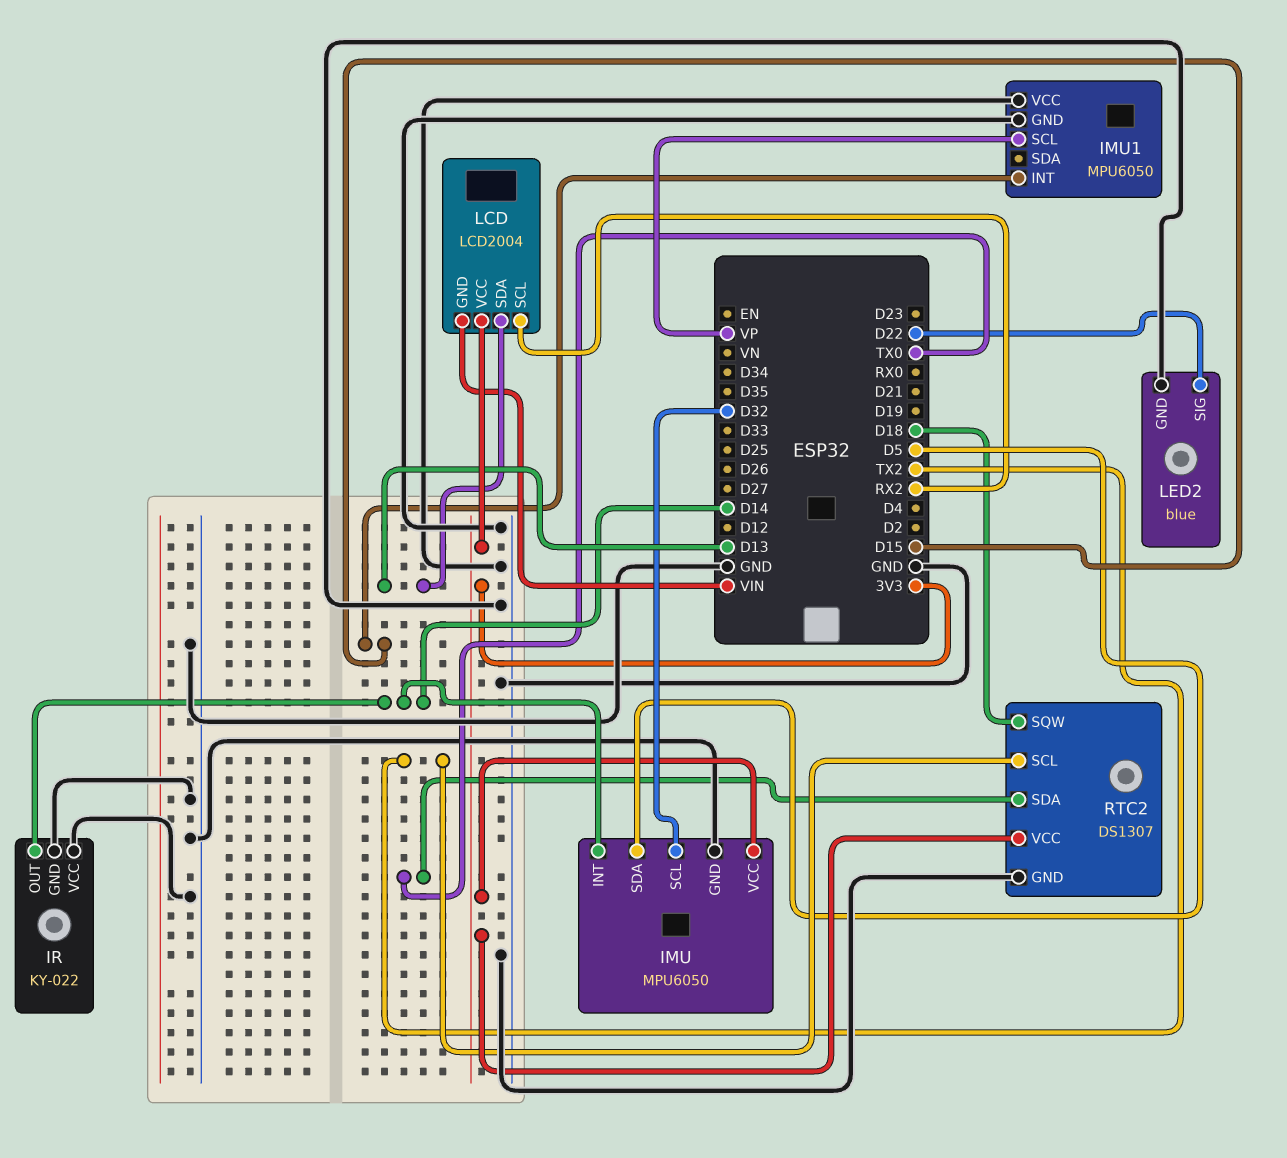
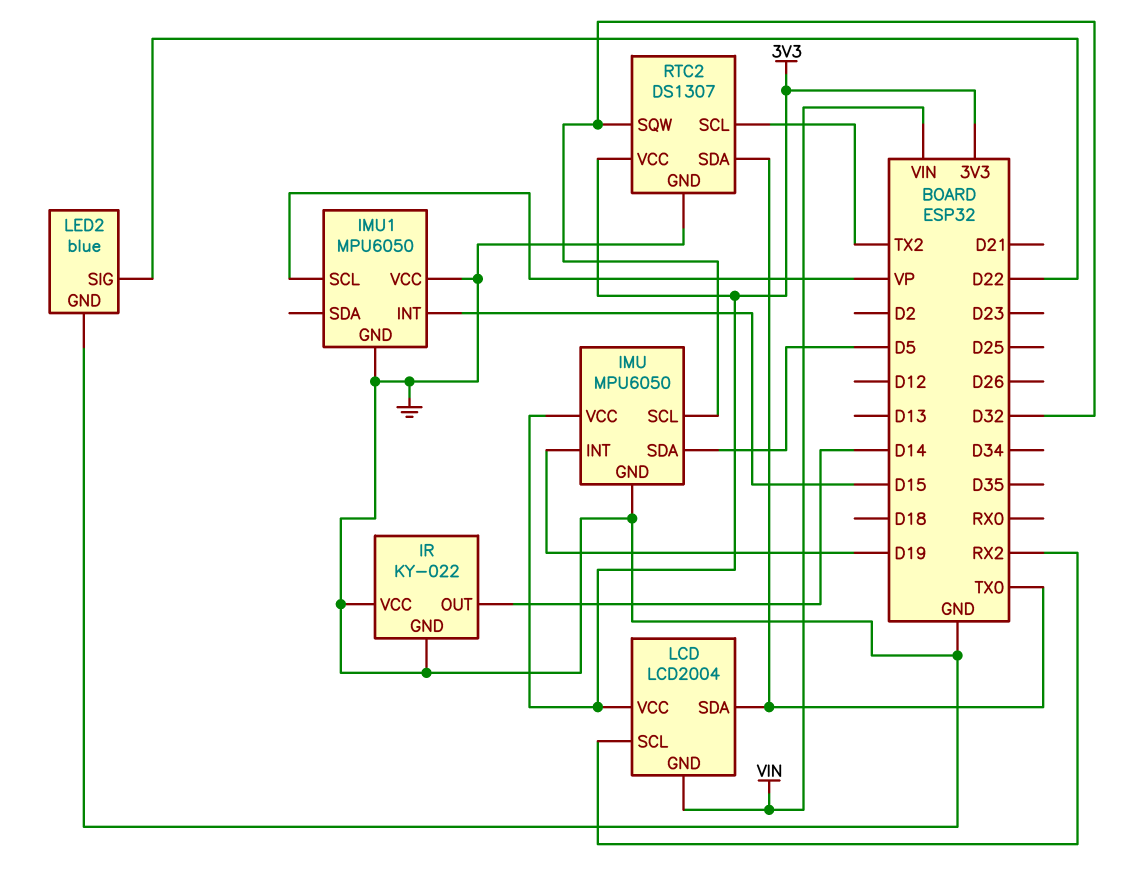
IMU pin INT: D14 -> D19
LCD pin SDA: D13 -> TX0
RTC2 pin SQW: D18 -> D32

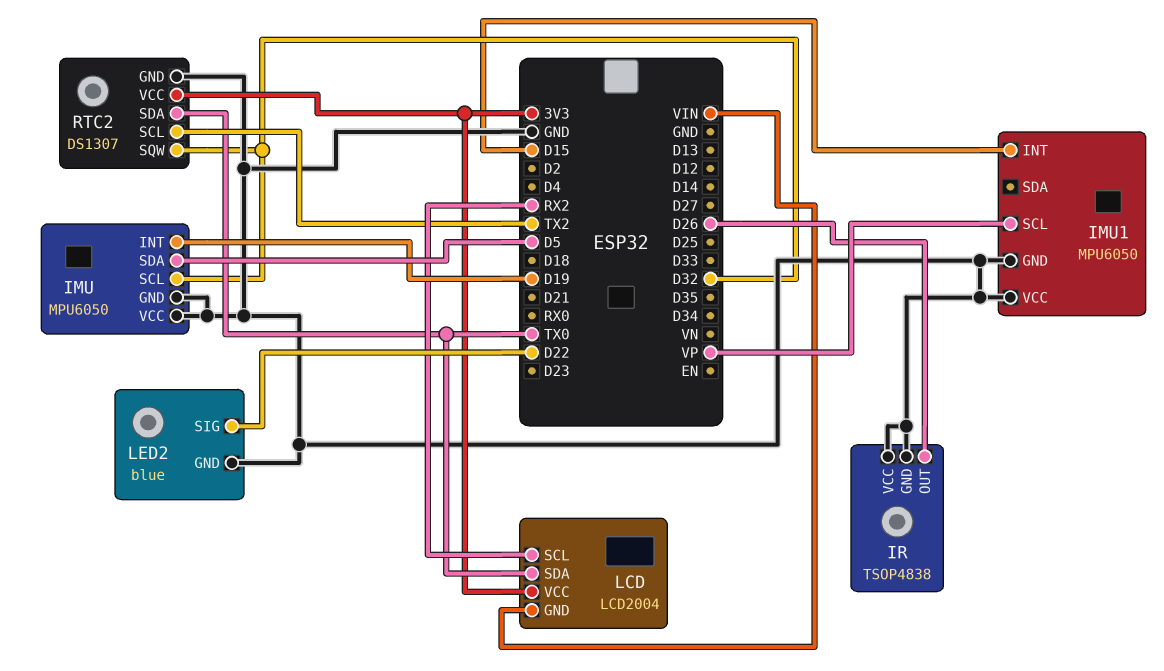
IMU pin VCC: 3V3 -> GND
IR: KY-022 -> TSOP4838
IR pin OUT: D14 -> D26

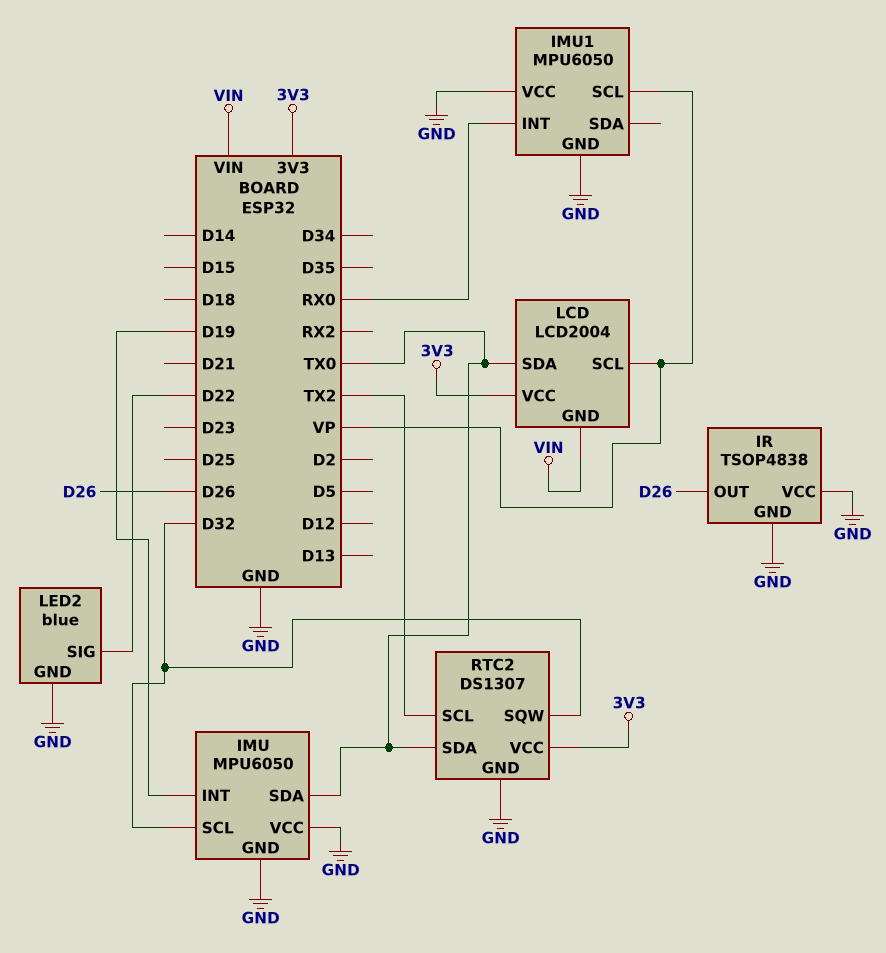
IMU pin SDA: D5 -> TX0
IMU1 pin INT: D15 -> RX0
LCD pin SCL: RX2 -> VP

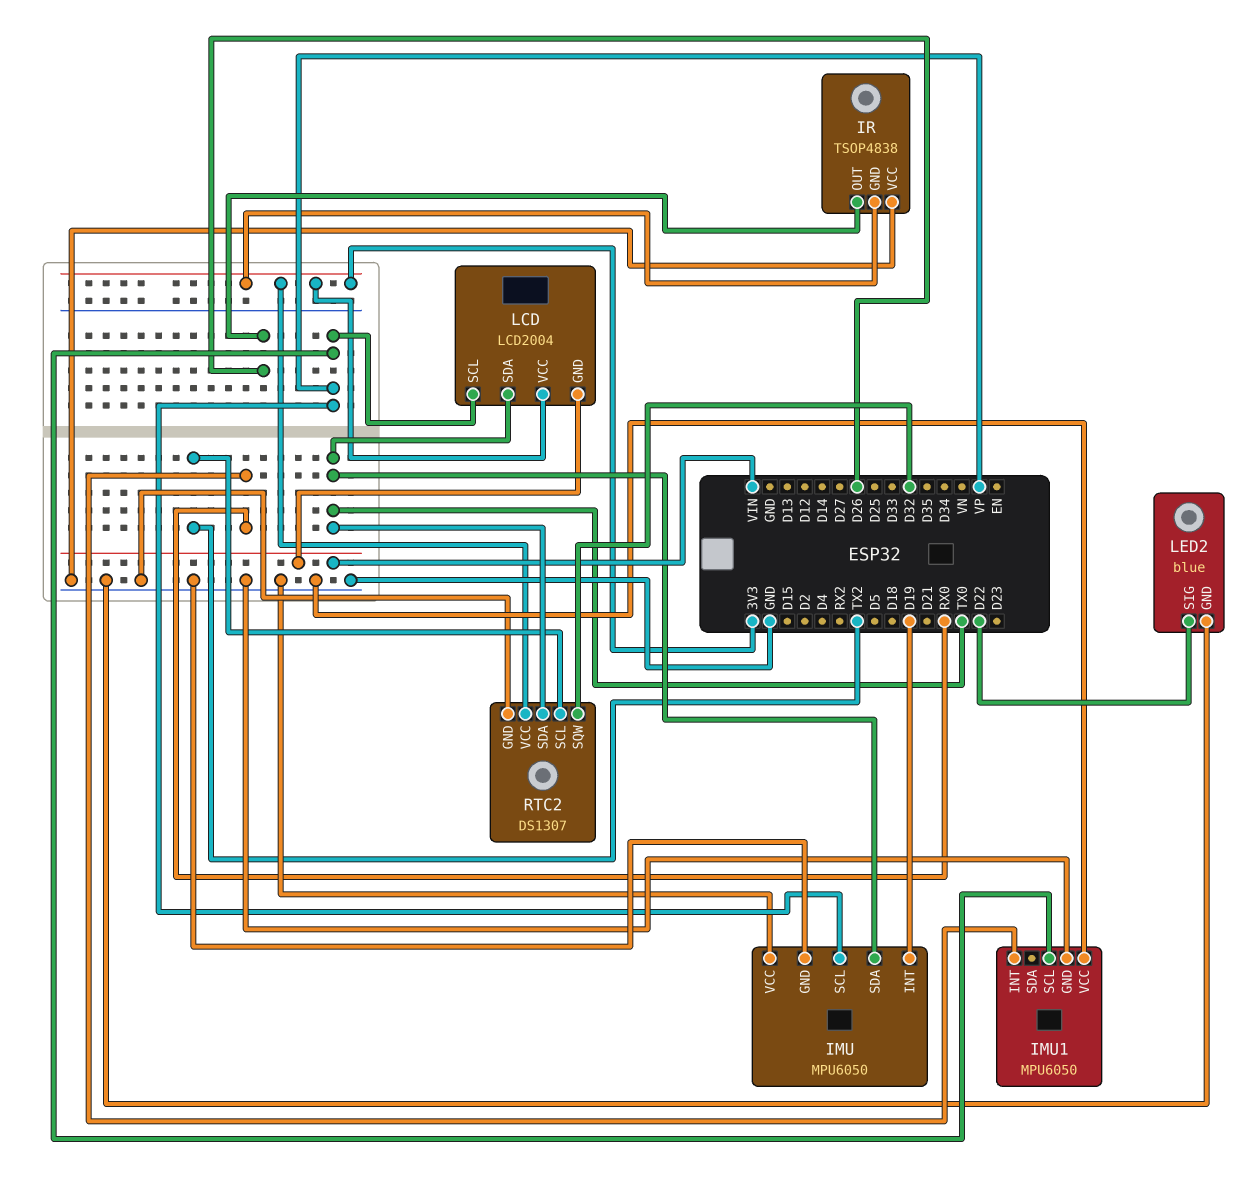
IMU pin SCL: D32 -> VP
IR pin GND: GND -> 3V3

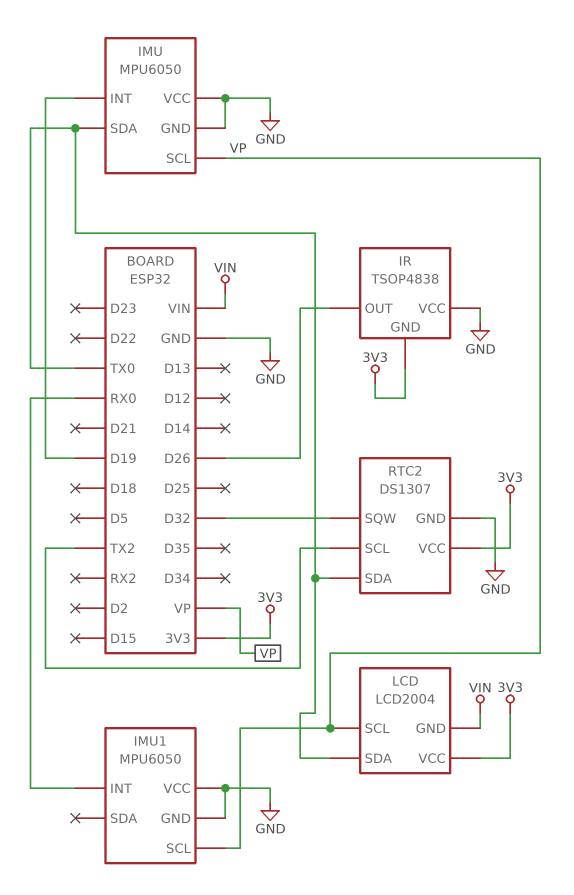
LED2: blue -> none
LED2 pin GND: GND -> none
LED2 pin SIG: D22 -> none

